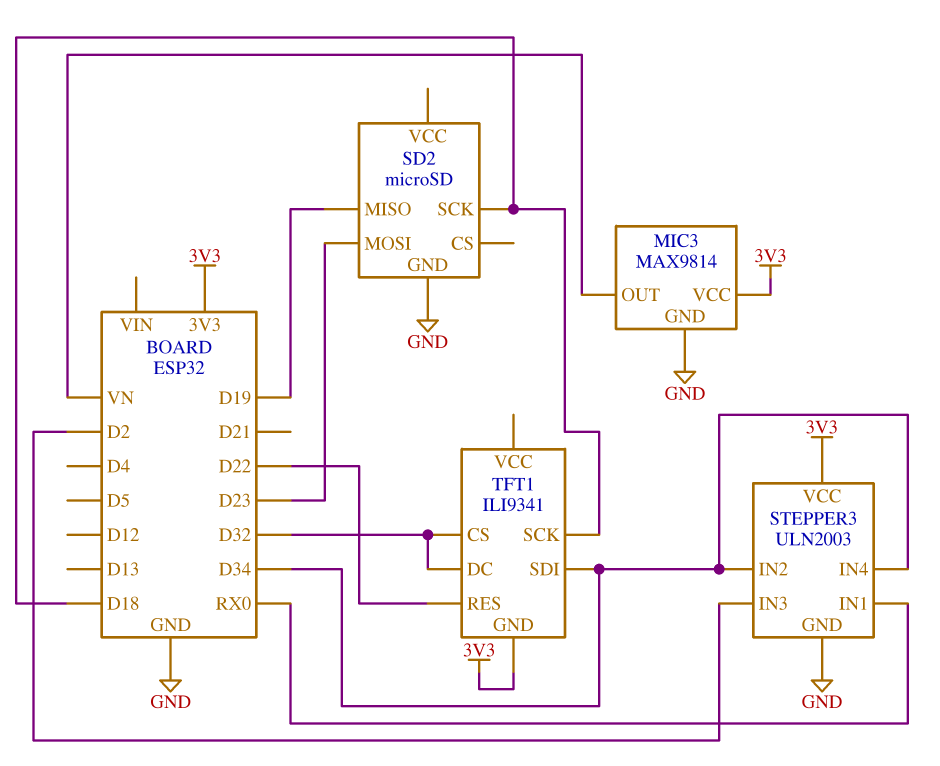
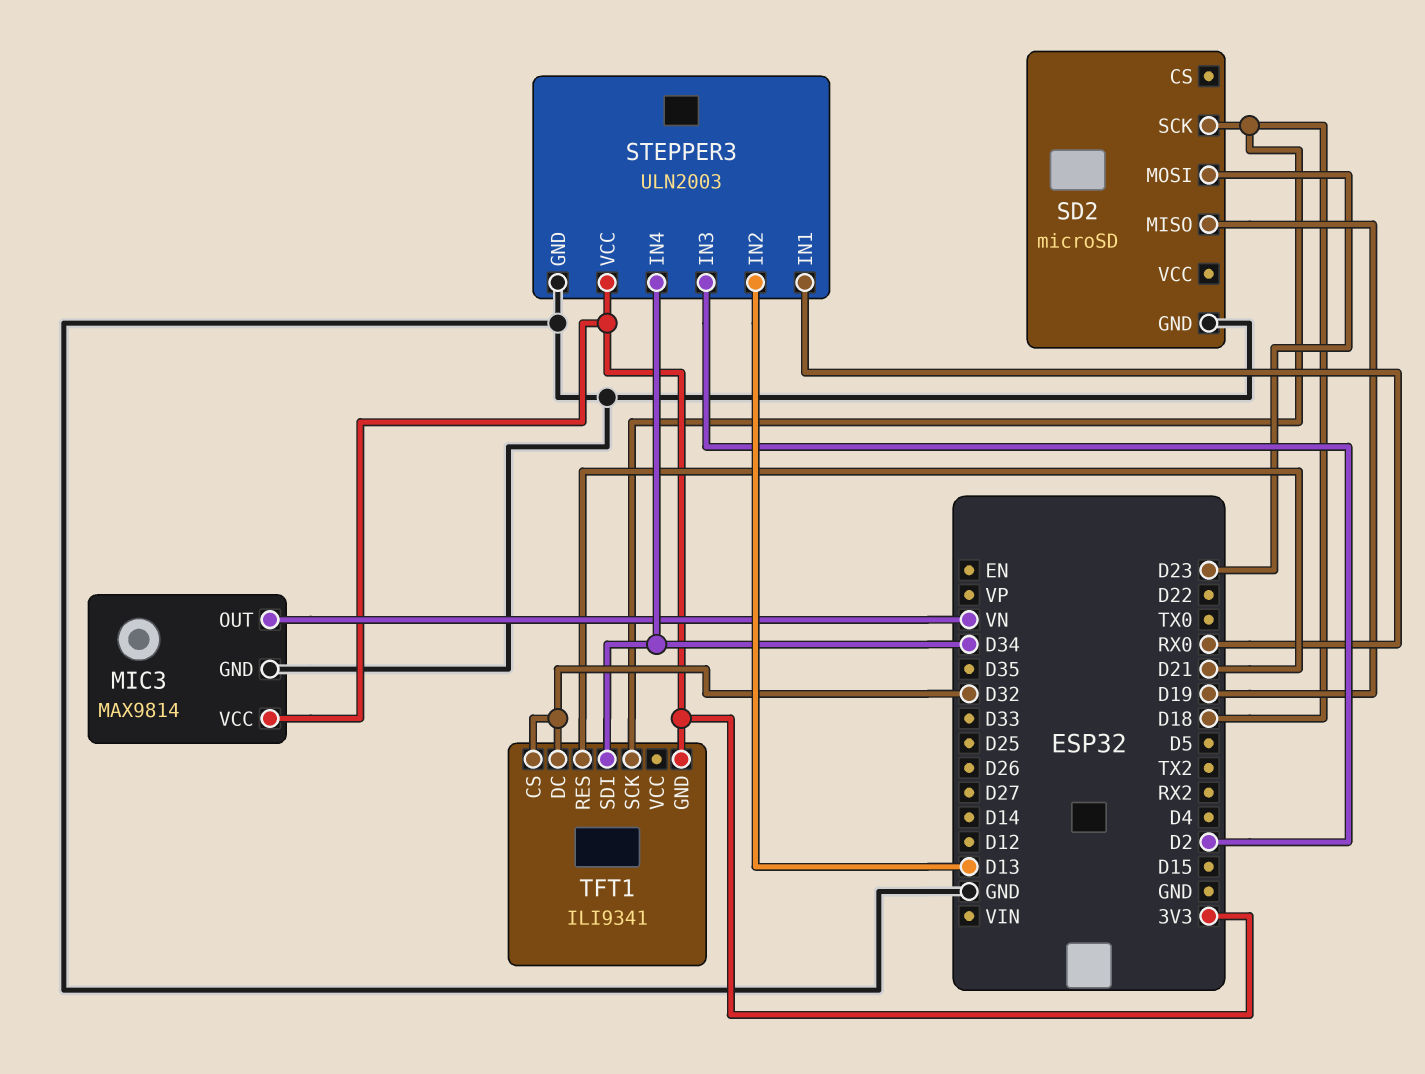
STEPPER3 pin IN2: D34 -> D13
TFT1 pin RES: D22 -> D21

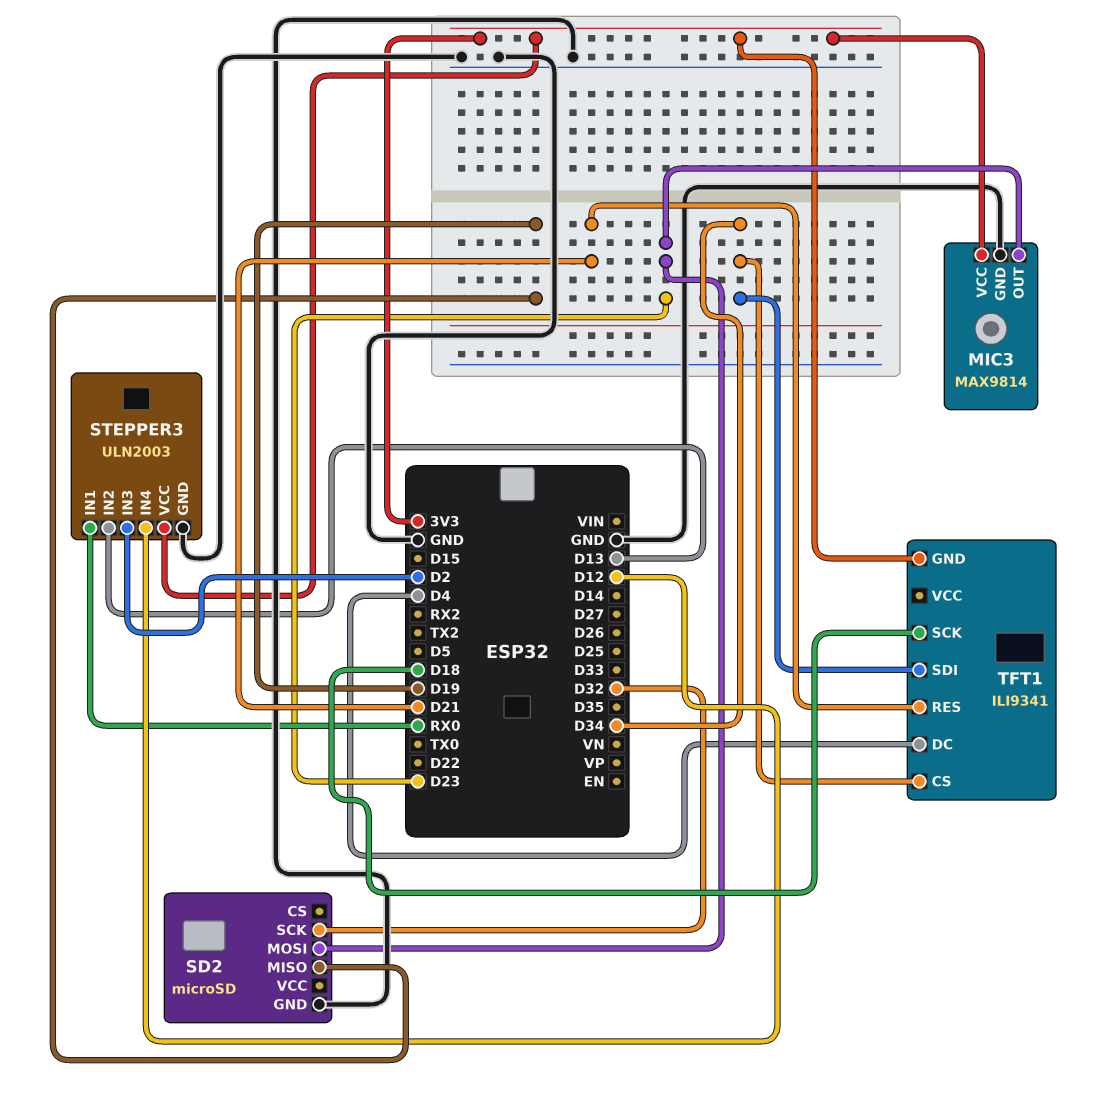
MIC3 pin OUT: VN -> D23
SD2 pin SCK: D18 -> D32
STEPPER3 pin IN4: D34 -> D12
TFT1 pin CS: D32 -> D34
TFT1 pin DC: D32 -> D4

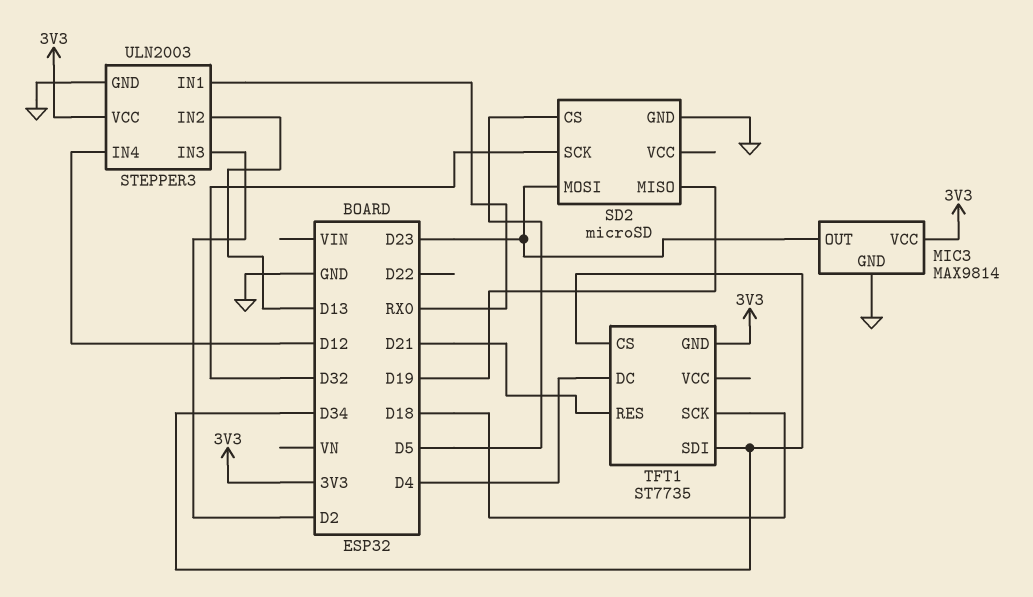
SD2 pin CS: none -> D5
TFT1: ILI9341 -> ST7735

